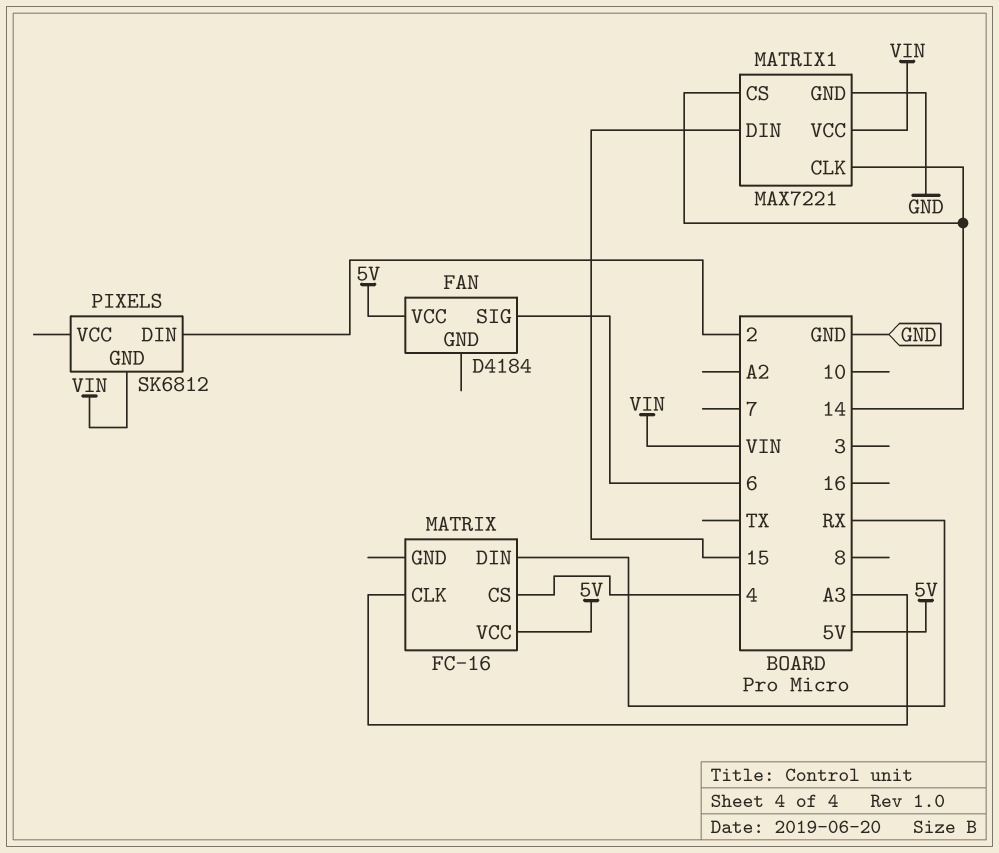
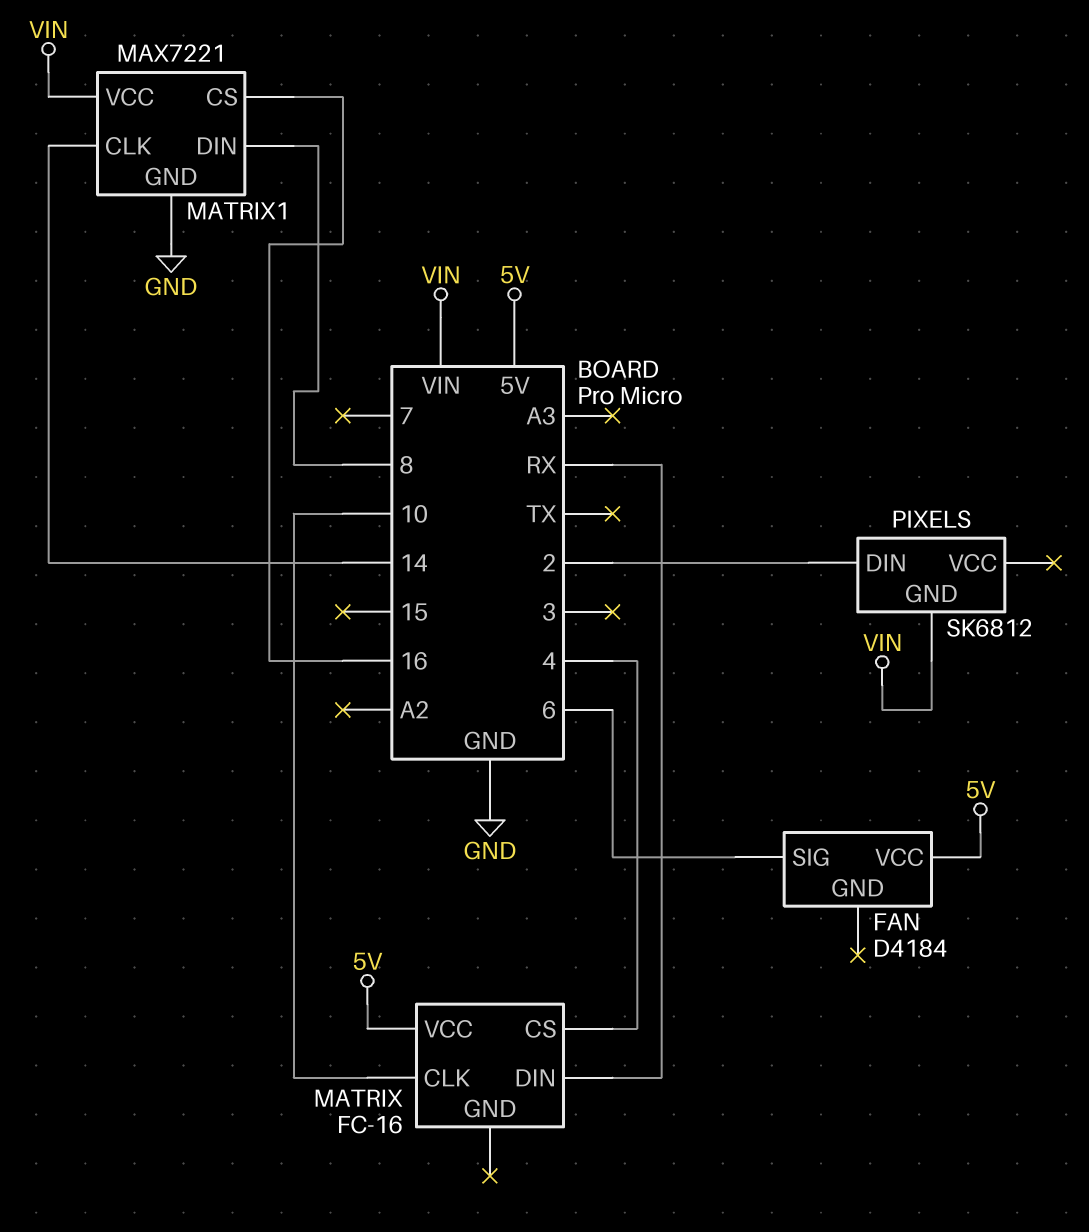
MATRIX pin CLK: A3 -> 10
MATRIX1 pin CS: 14 -> 16
MATRIX1 pin DIN: 15 -> 8

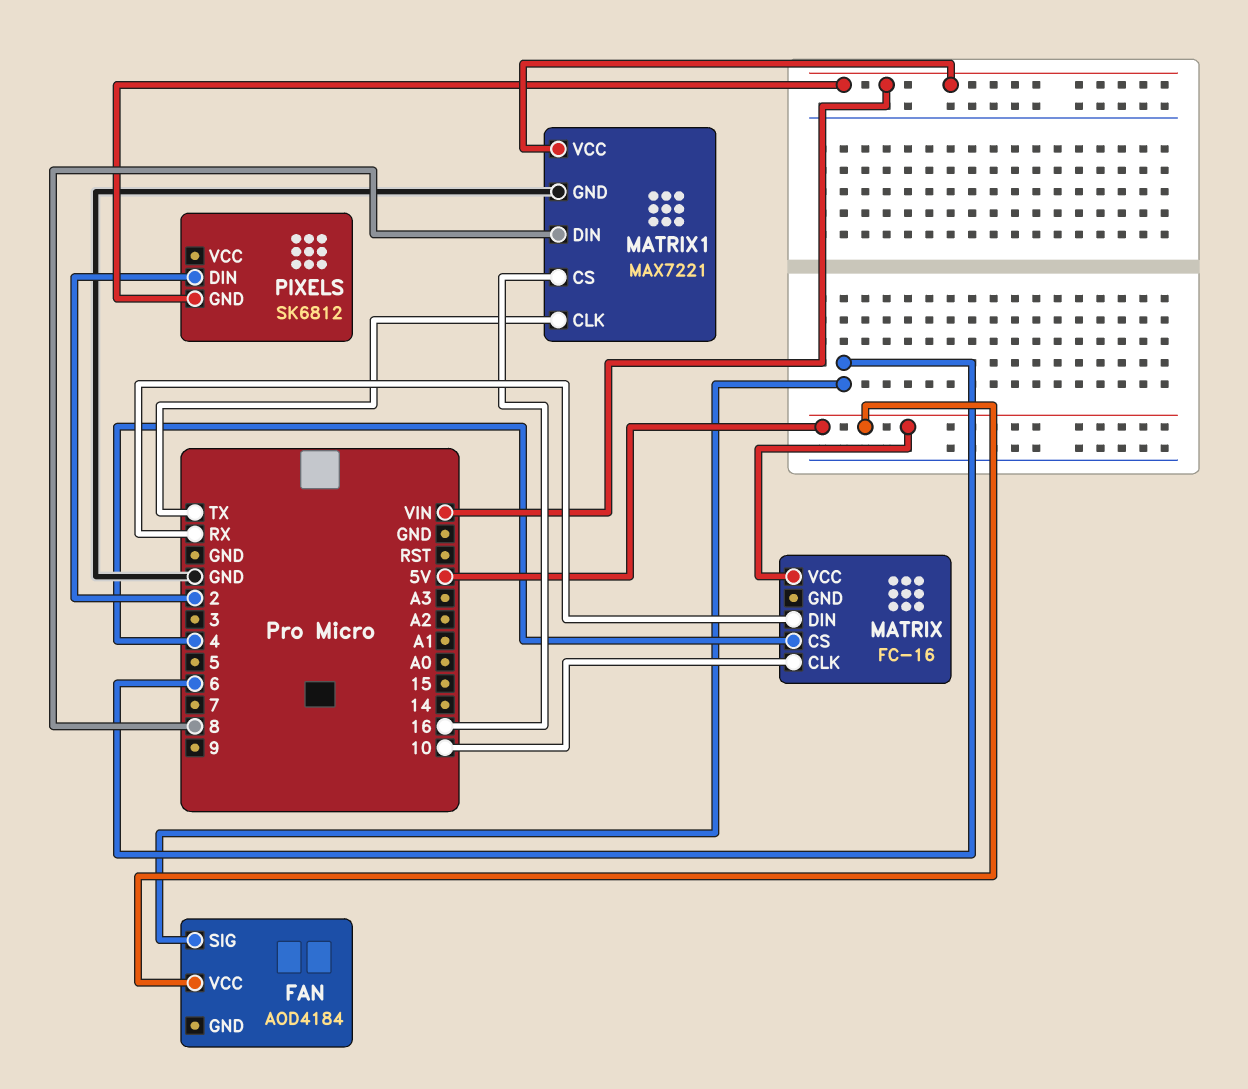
FAN: D4184 -> AOD4184
MATRIX1 pin CLK: 14 -> TX

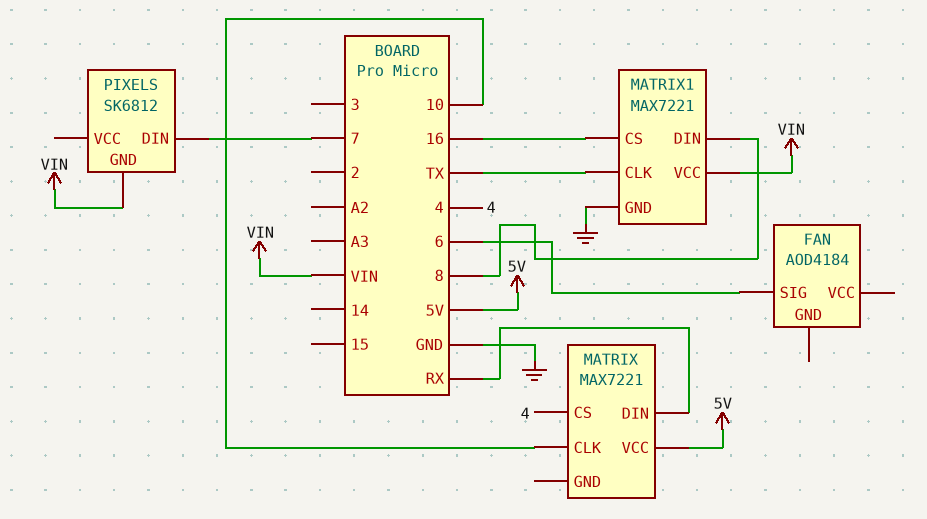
FAN pin VCC: 5V -> none
MATRIX: FC-16 -> MAX7221
PIXELS pin DIN: 2 -> 7

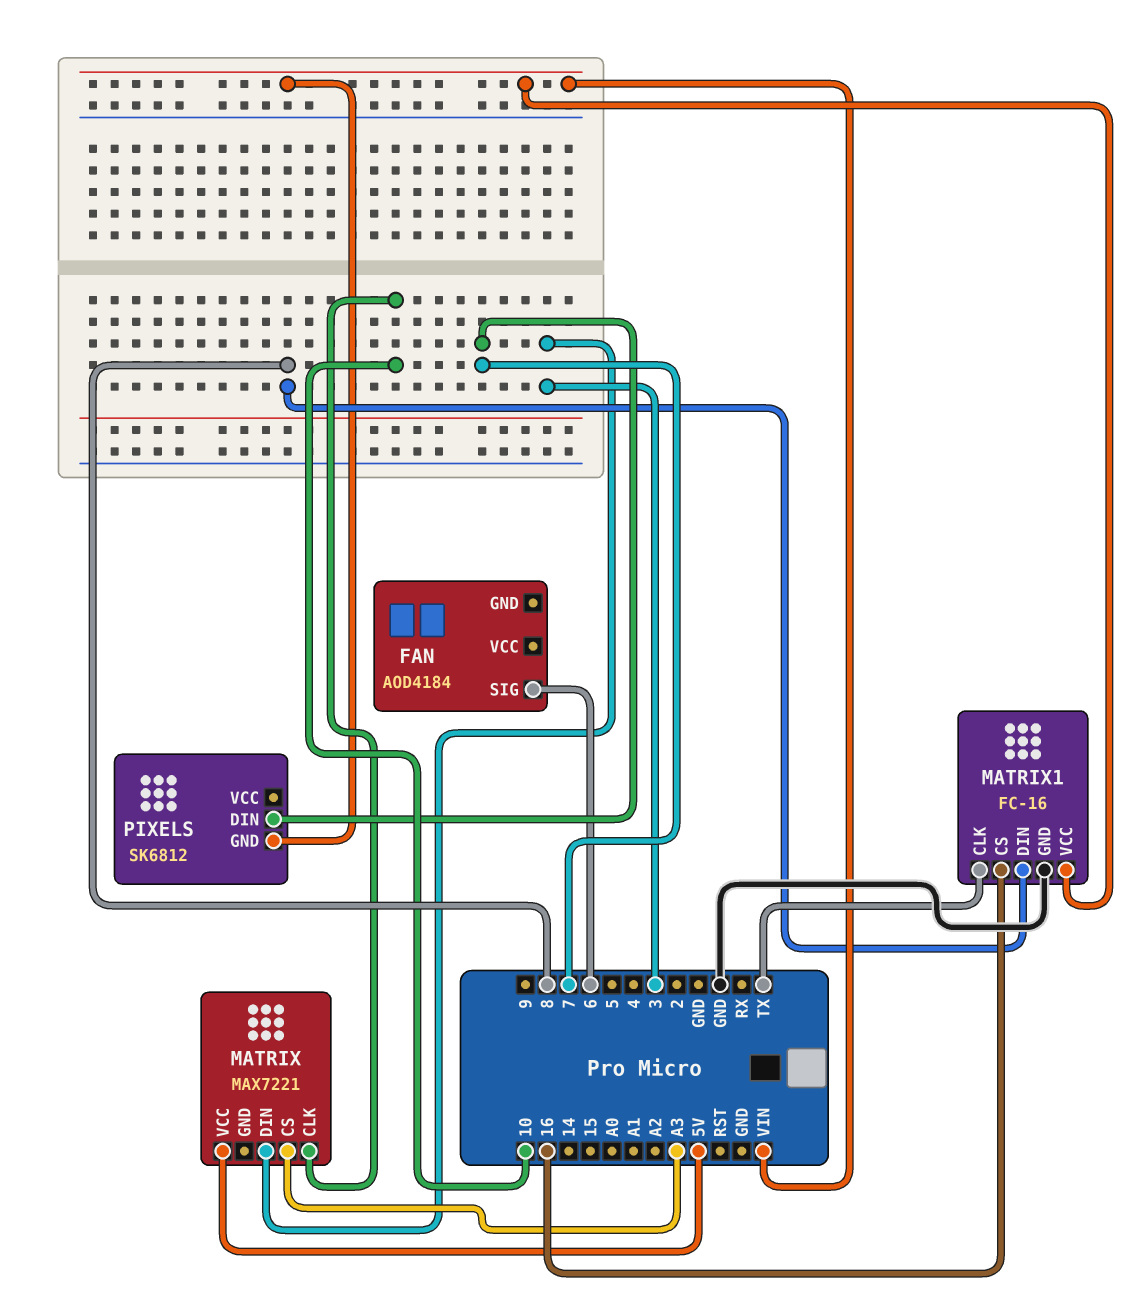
MATRIX pin CS: 4 -> A3
MATRIX pin DIN: RX -> 3
MATRIX1: MAX7221 -> FC-16

